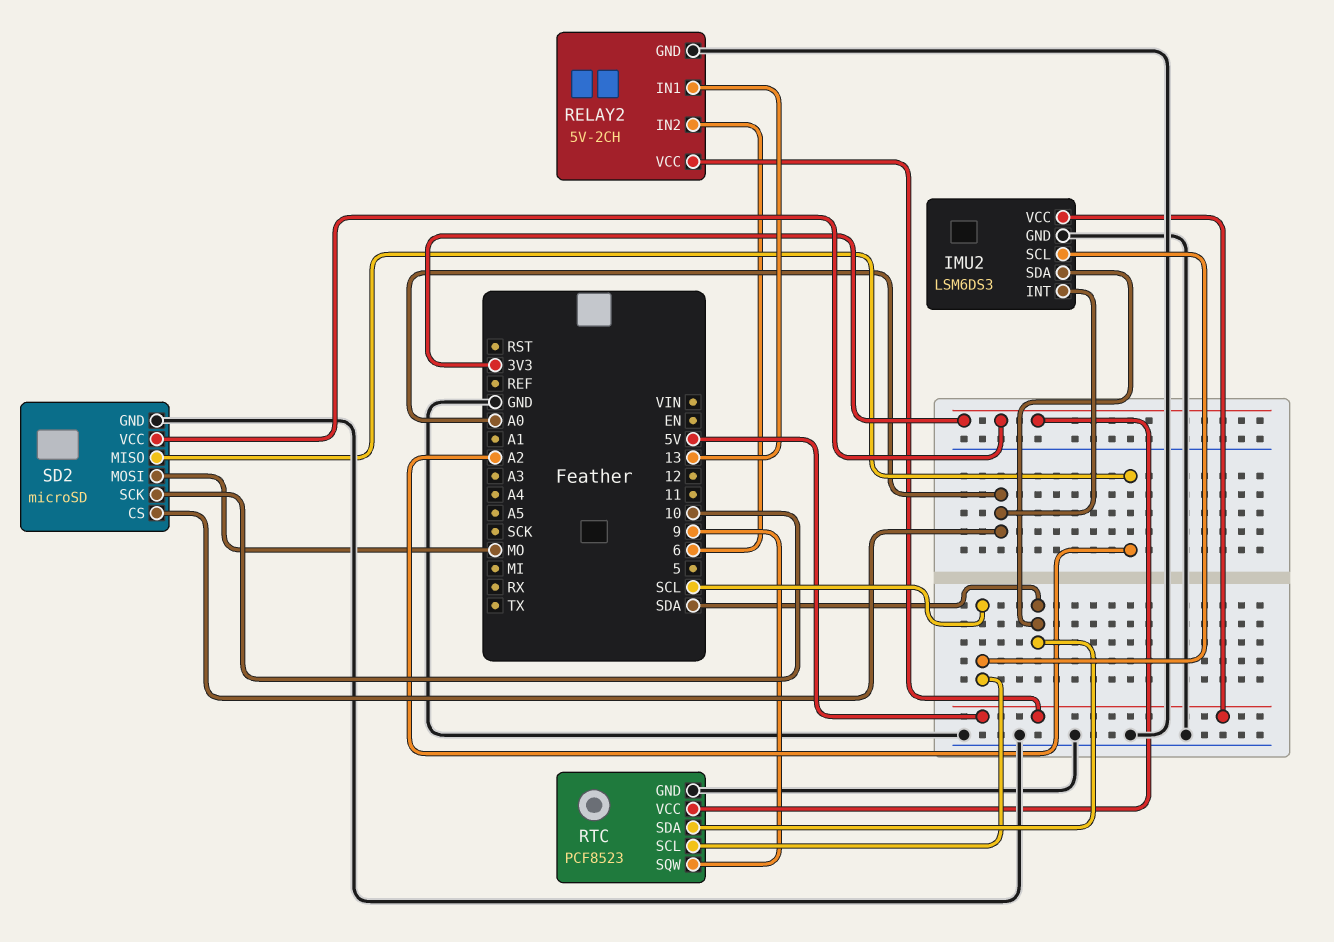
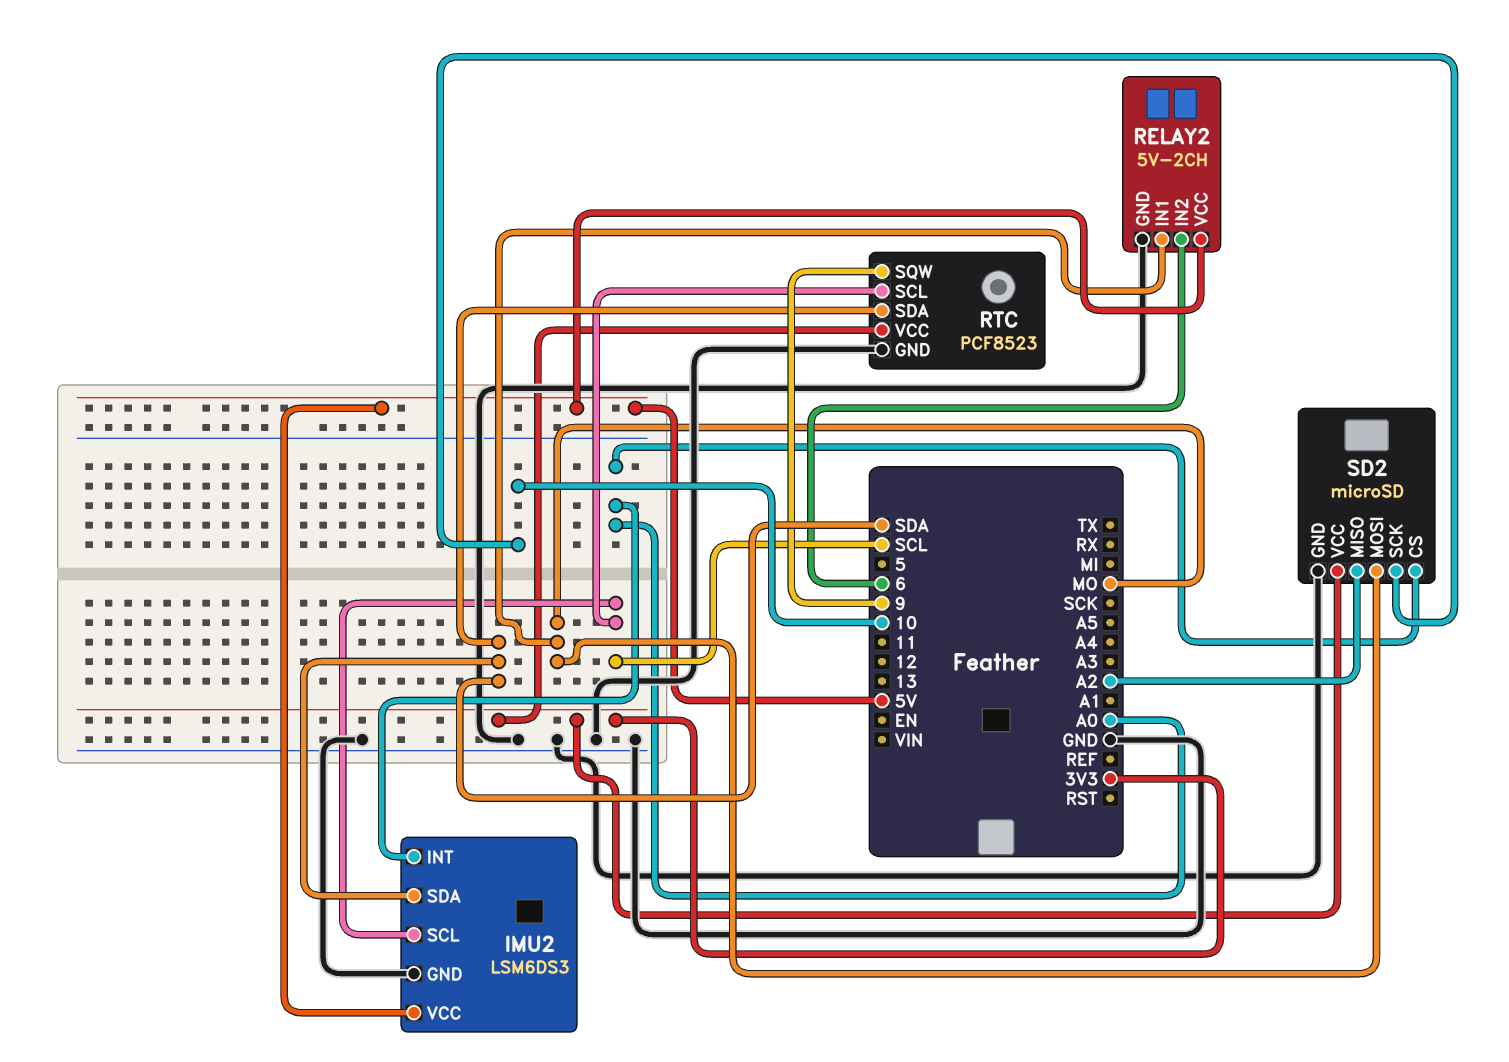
RELAY2 pin IN1: 13 -> MO

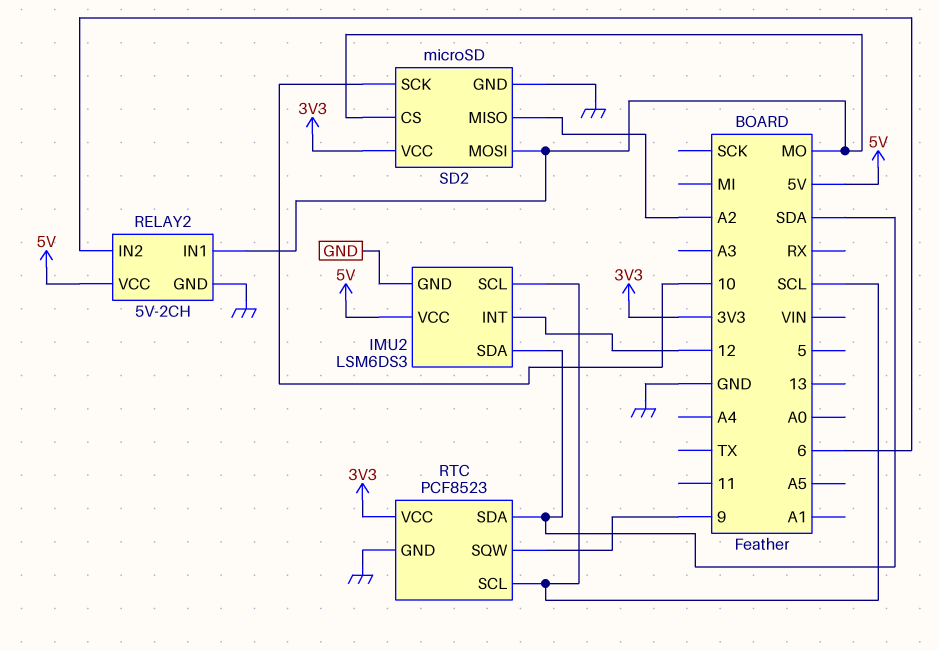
IMU2 pin INT: A0 -> 12
SD2 pin CS: A0 -> MO

